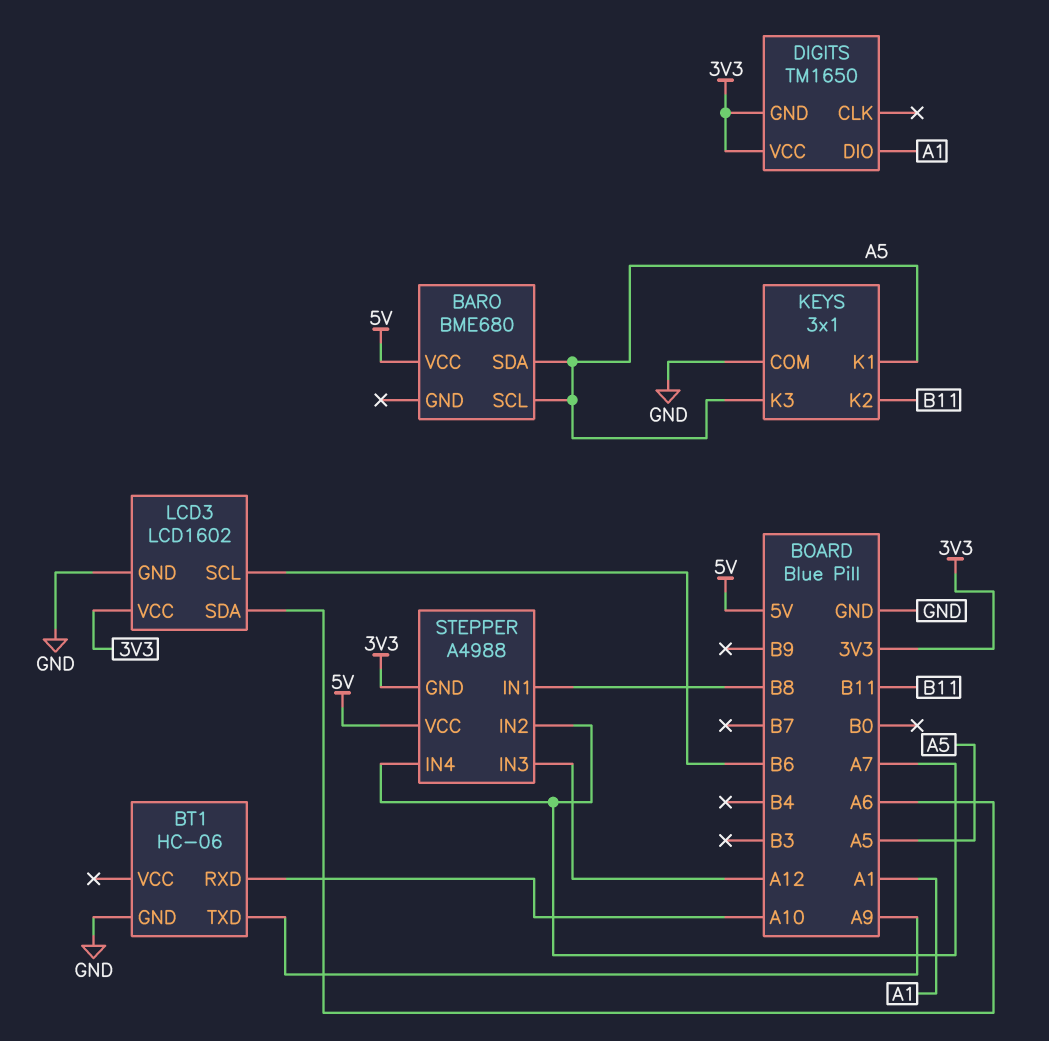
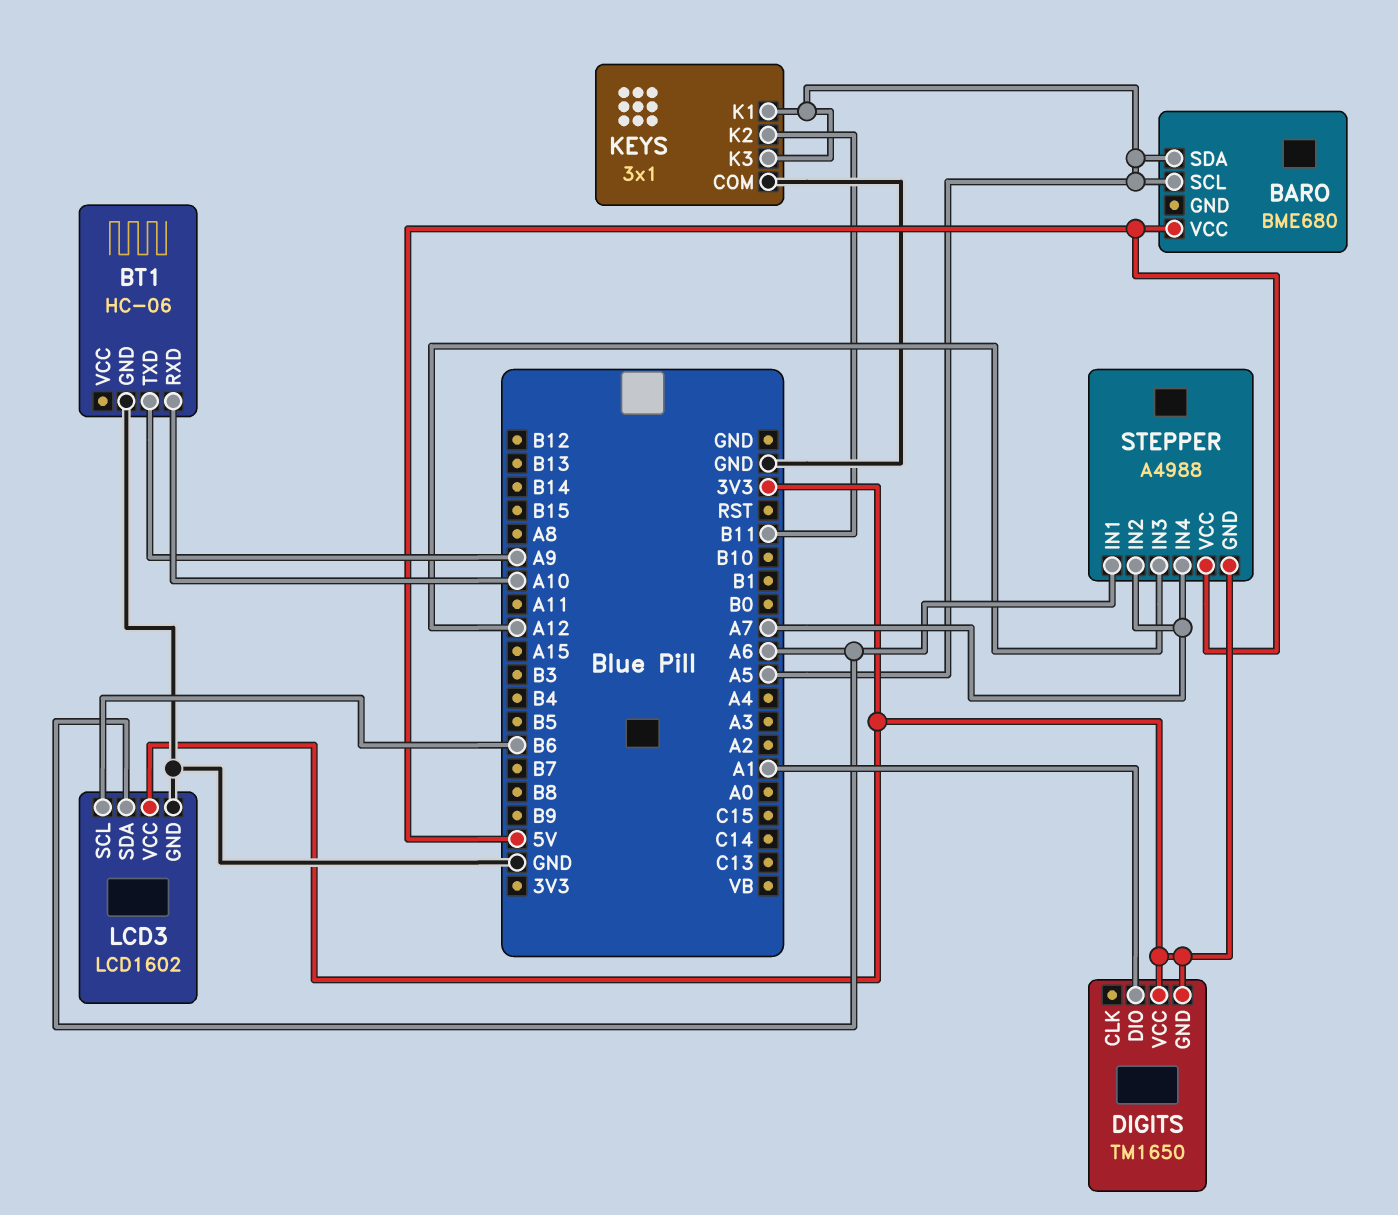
STEPPER pin IN1: B8 -> A6

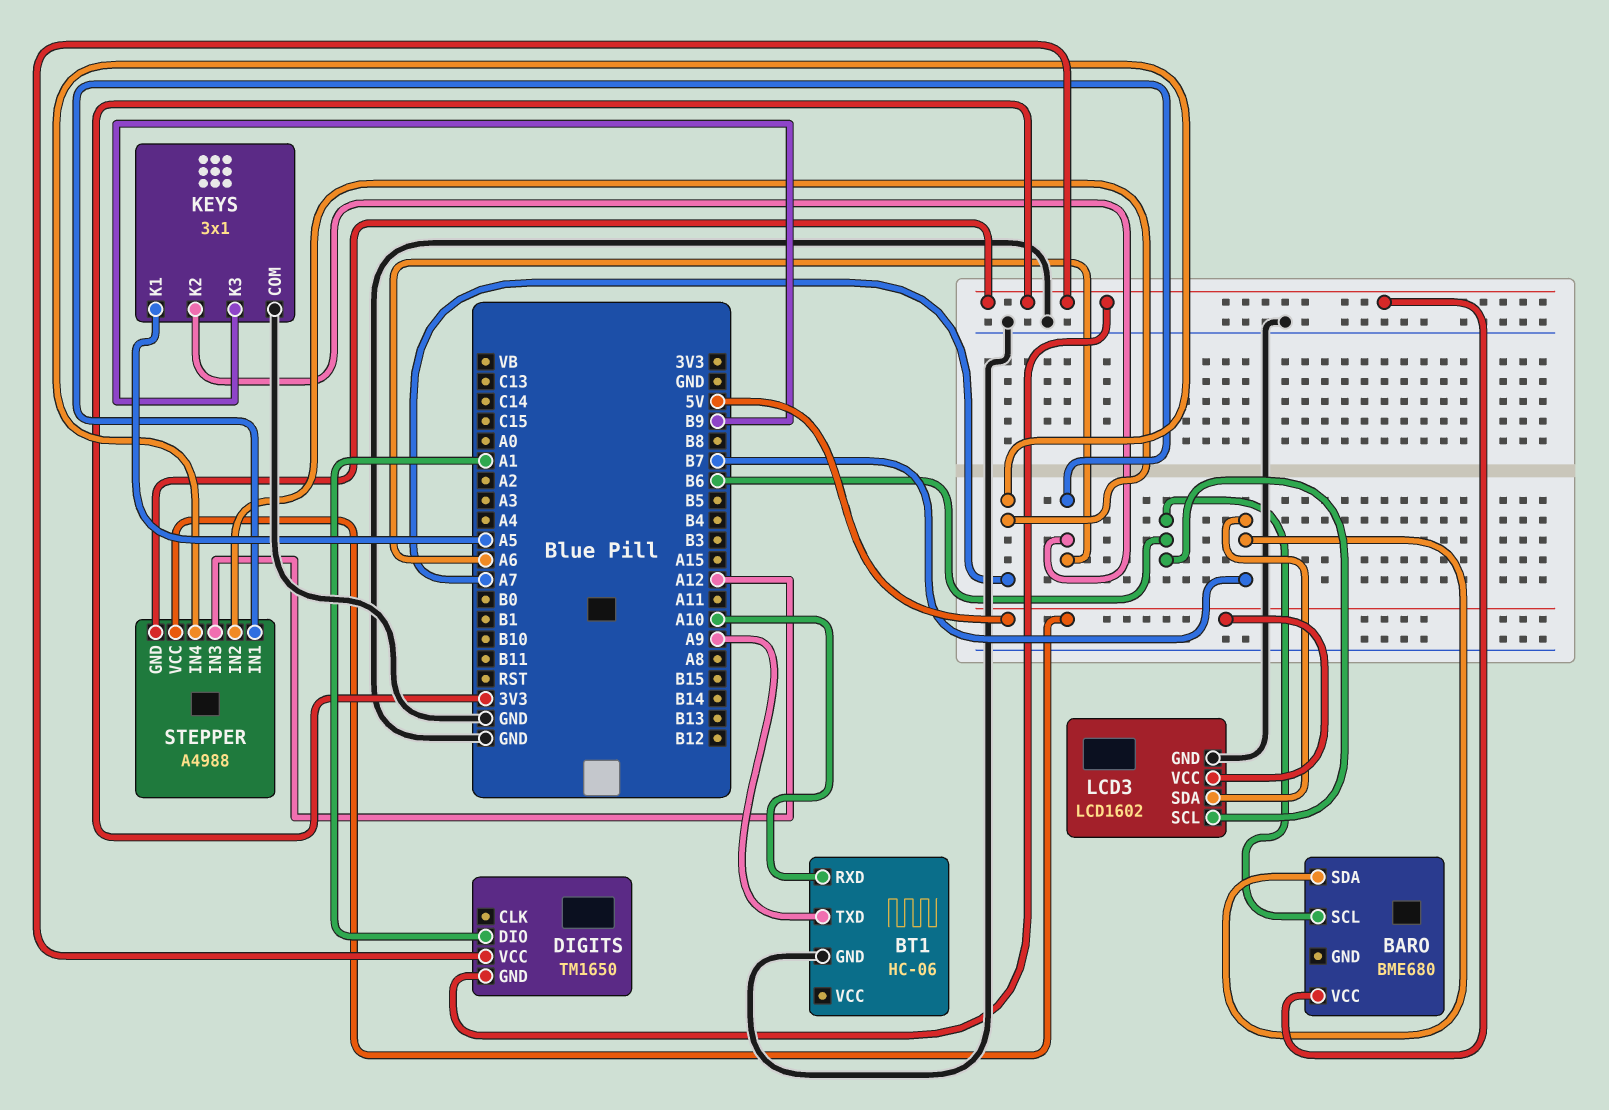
BARO pin SCL: A5 -> B6
BARO pin SDA: A5 -> B7
BARO pin VCC: 5V -> 3V3
KEYS pin K2: B11 -> A6
KEYS pin K3: A5 -> B9
LCD3 pin SDA: A6 -> B7
LCD3 pin VCC: 3V3 -> 5V

